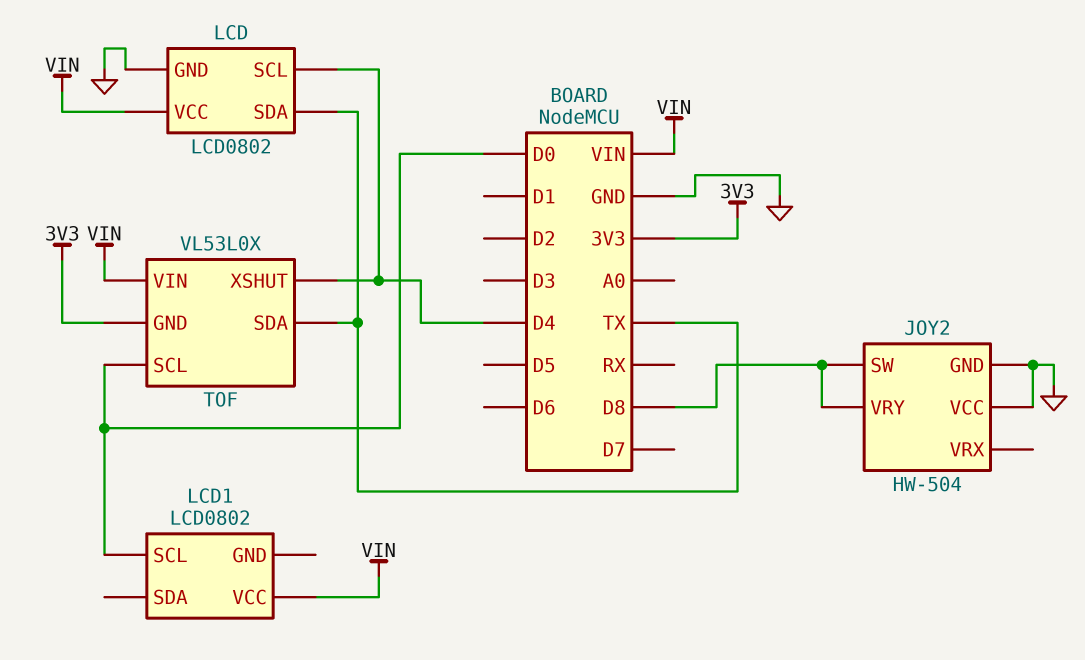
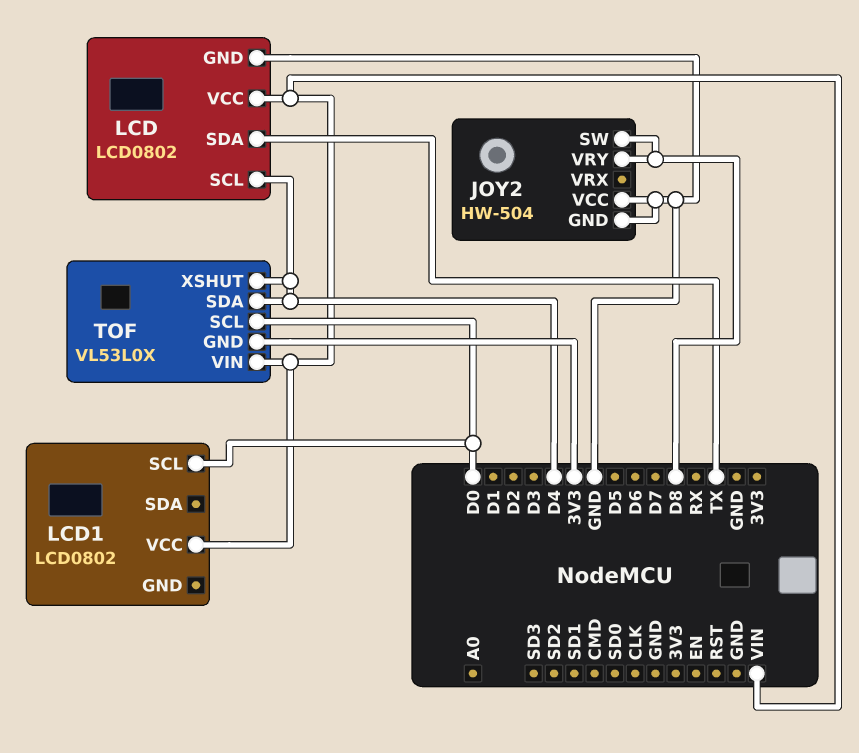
TOF pin SDA: TX -> D4

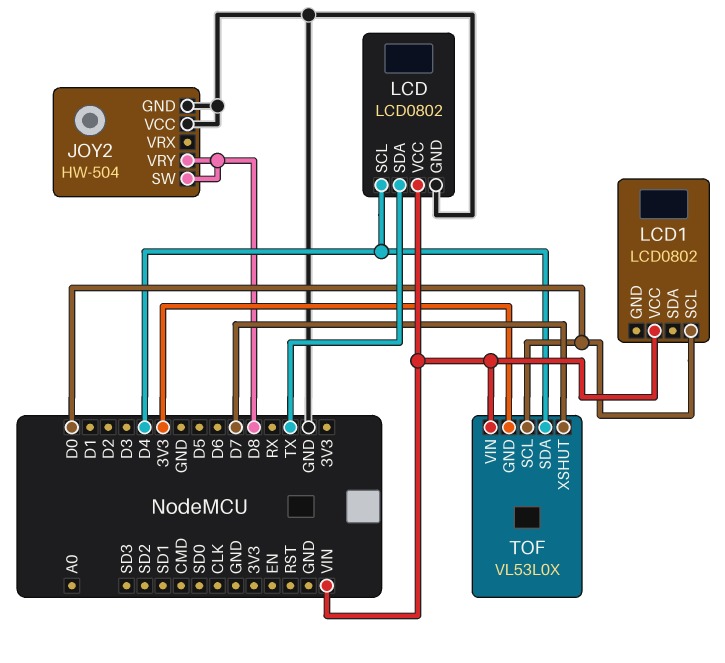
TOF pin XSHUT: D4 -> D7

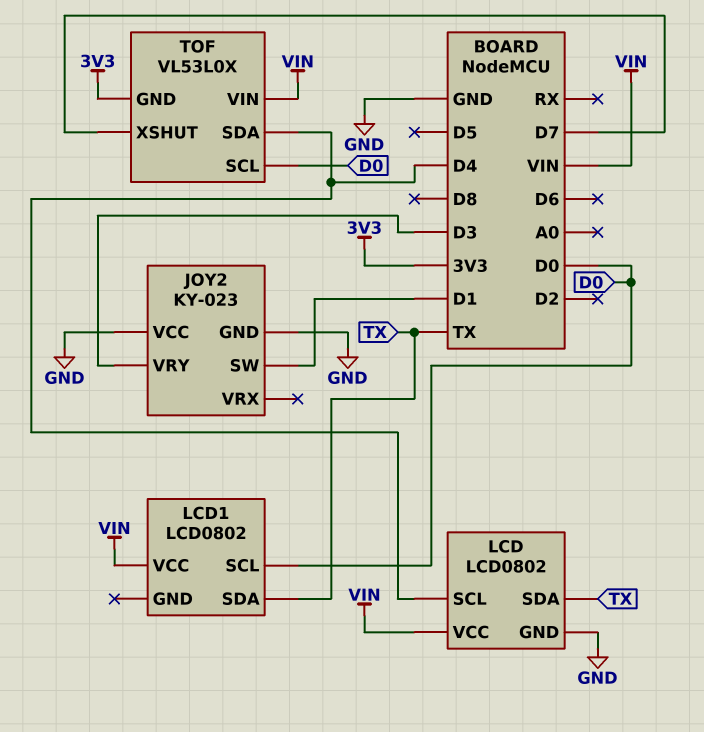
JOY2: HW-504 -> KY-023
JOY2 pin SW: D8 -> D1
JOY2 pin VRY: D8 -> D3
LCD1 pin SDA: none -> TX

